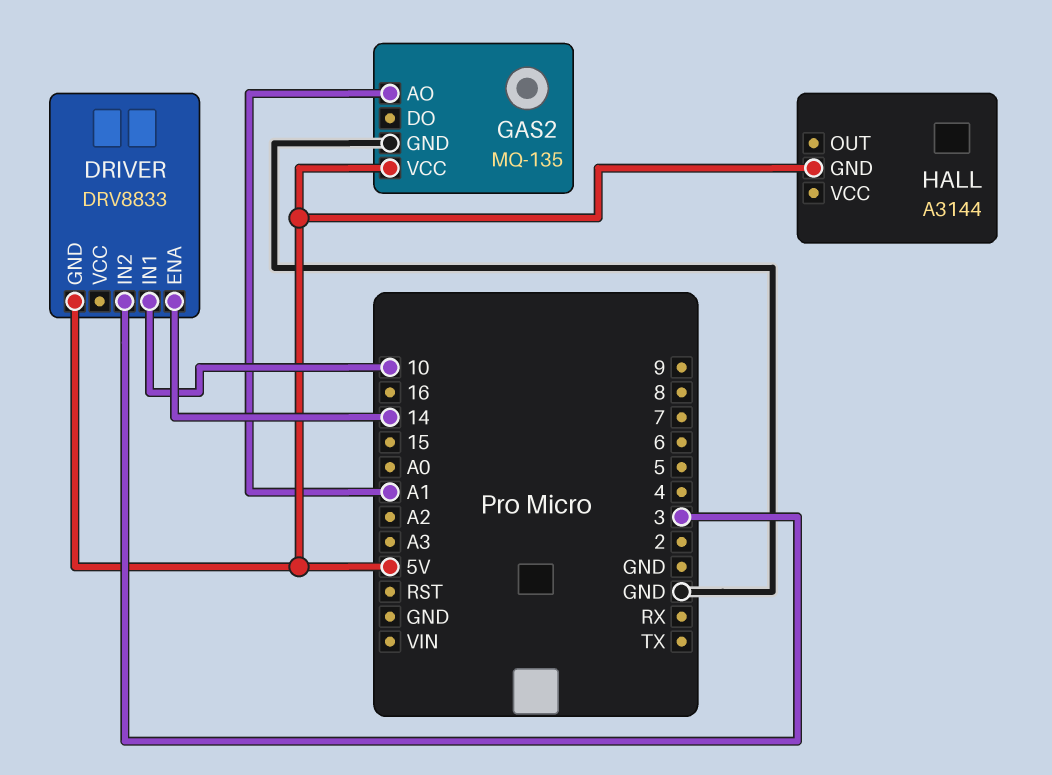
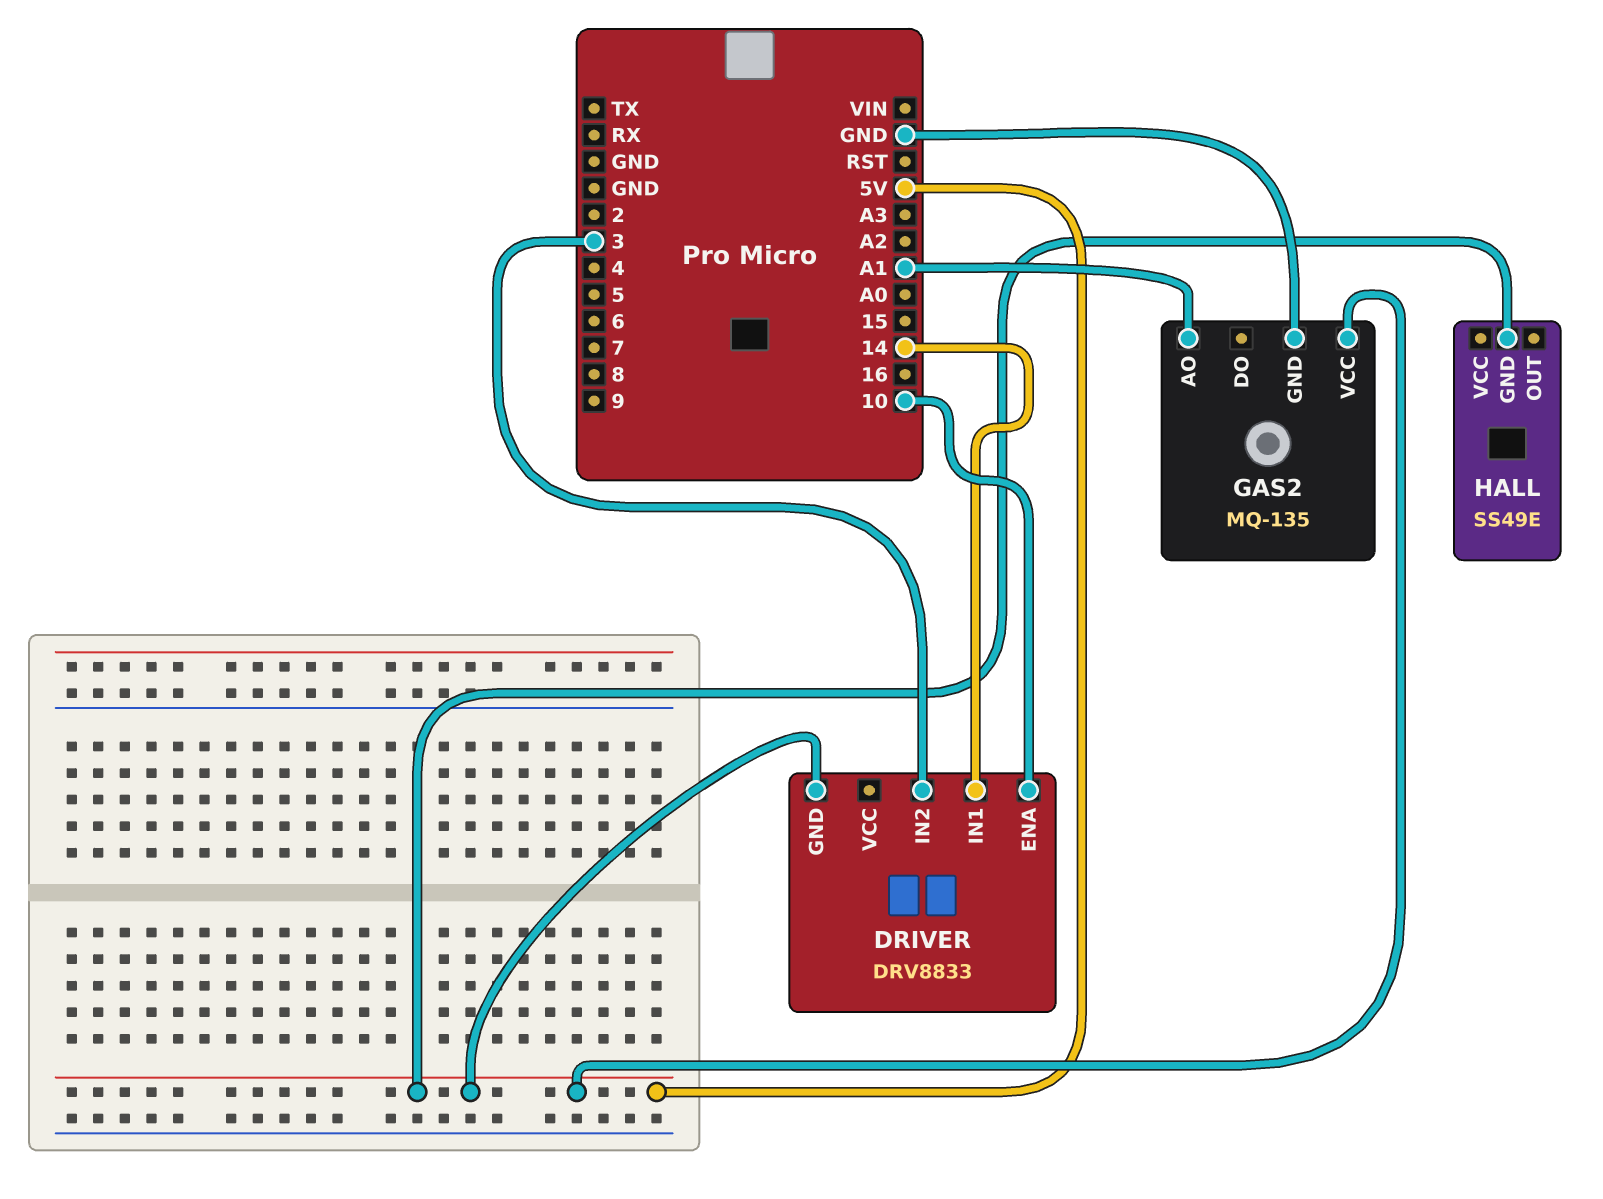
DRIVER pin ENA: 14 -> 10
DRIVER pin IN1: 10 -> 14
HALL: A3144 -> SS49E

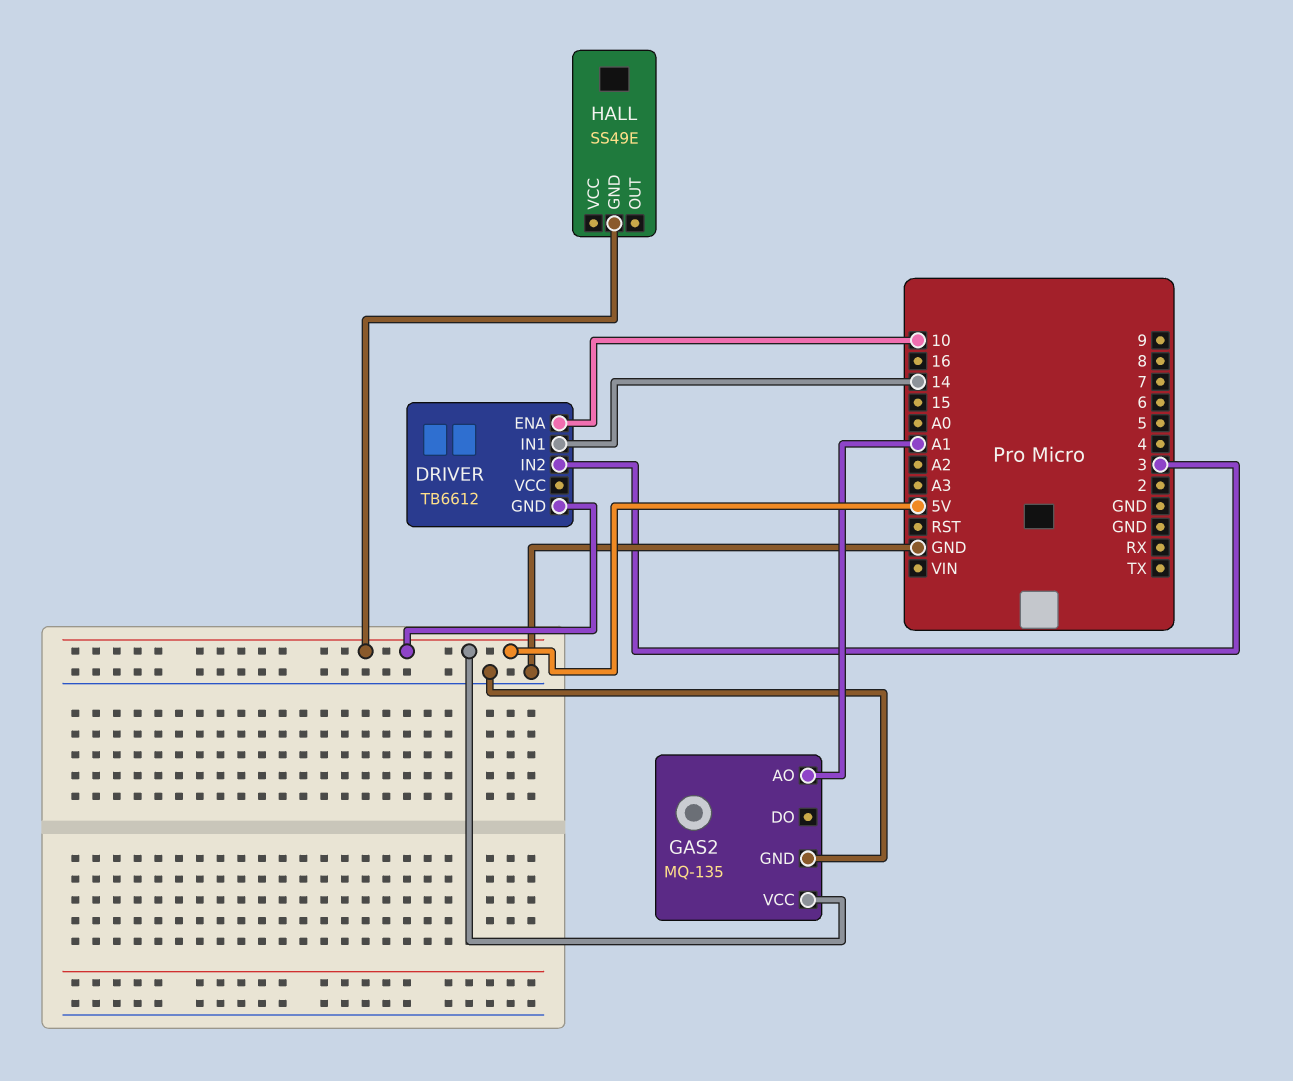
DRIVER: DRV8833 -> TB6612

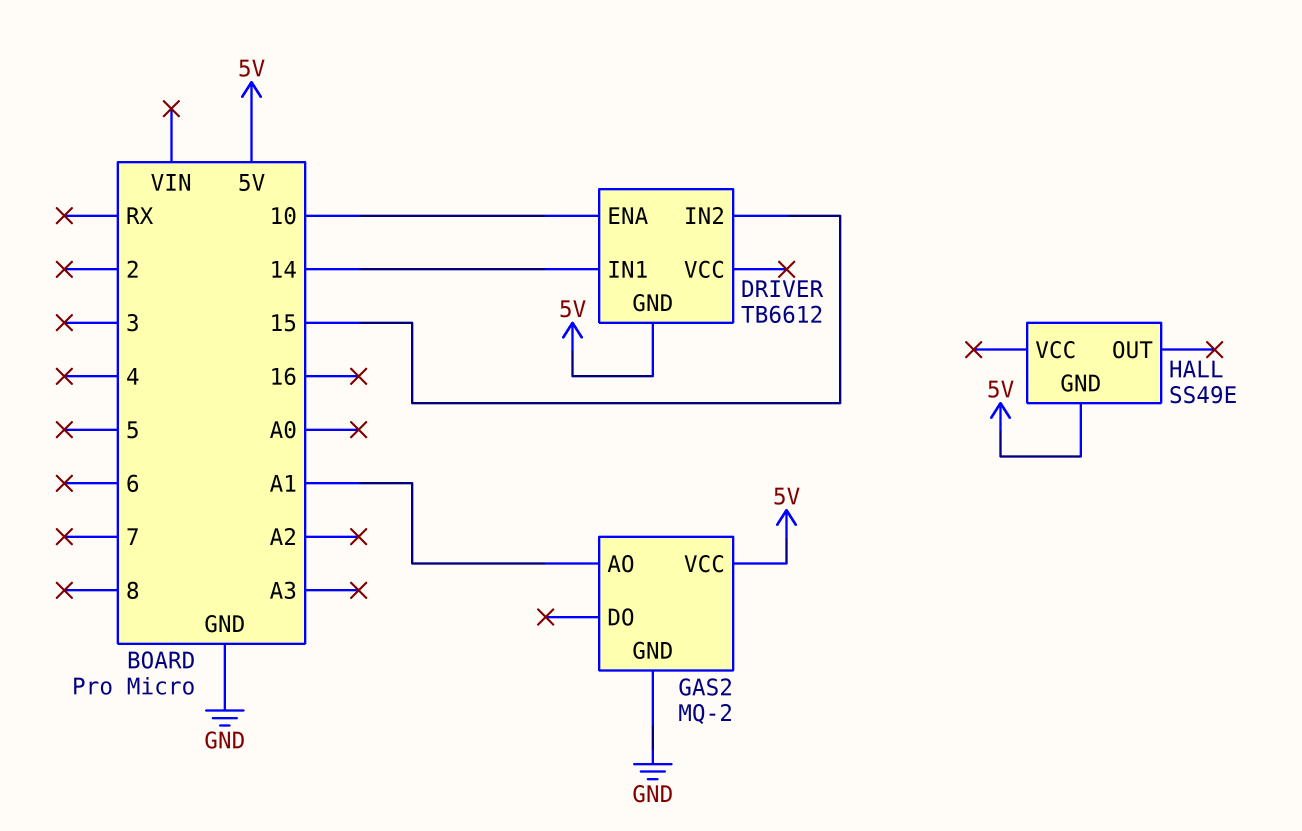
DRIVER pin IN2: 3 -> 15
GAS2: MQ-135 -> MQ-2

